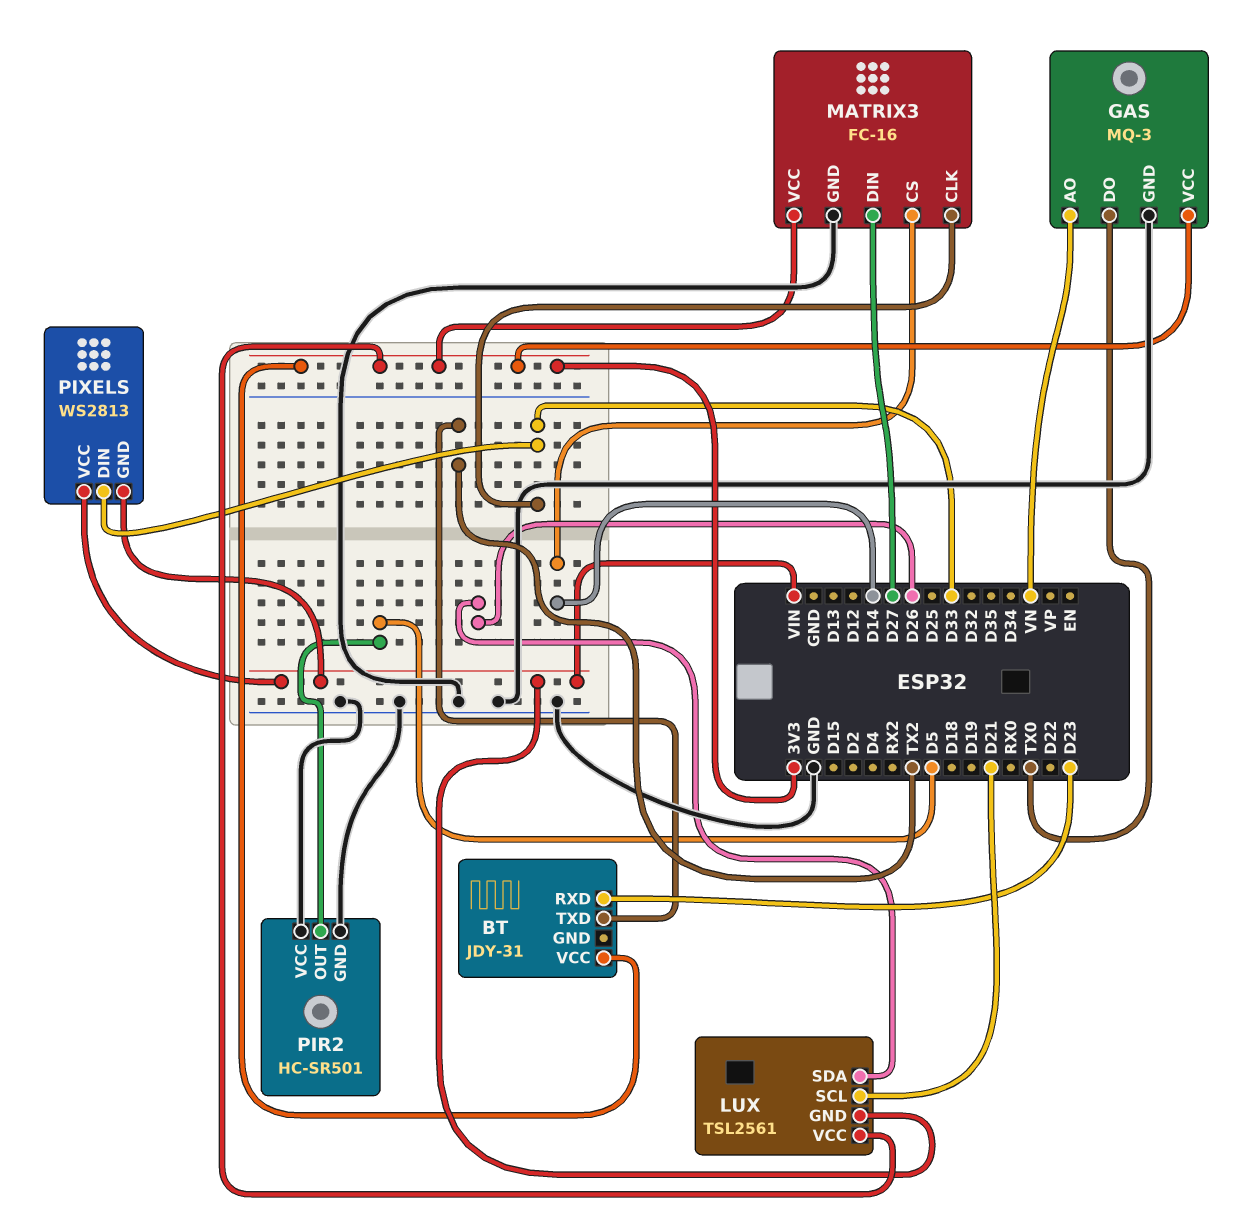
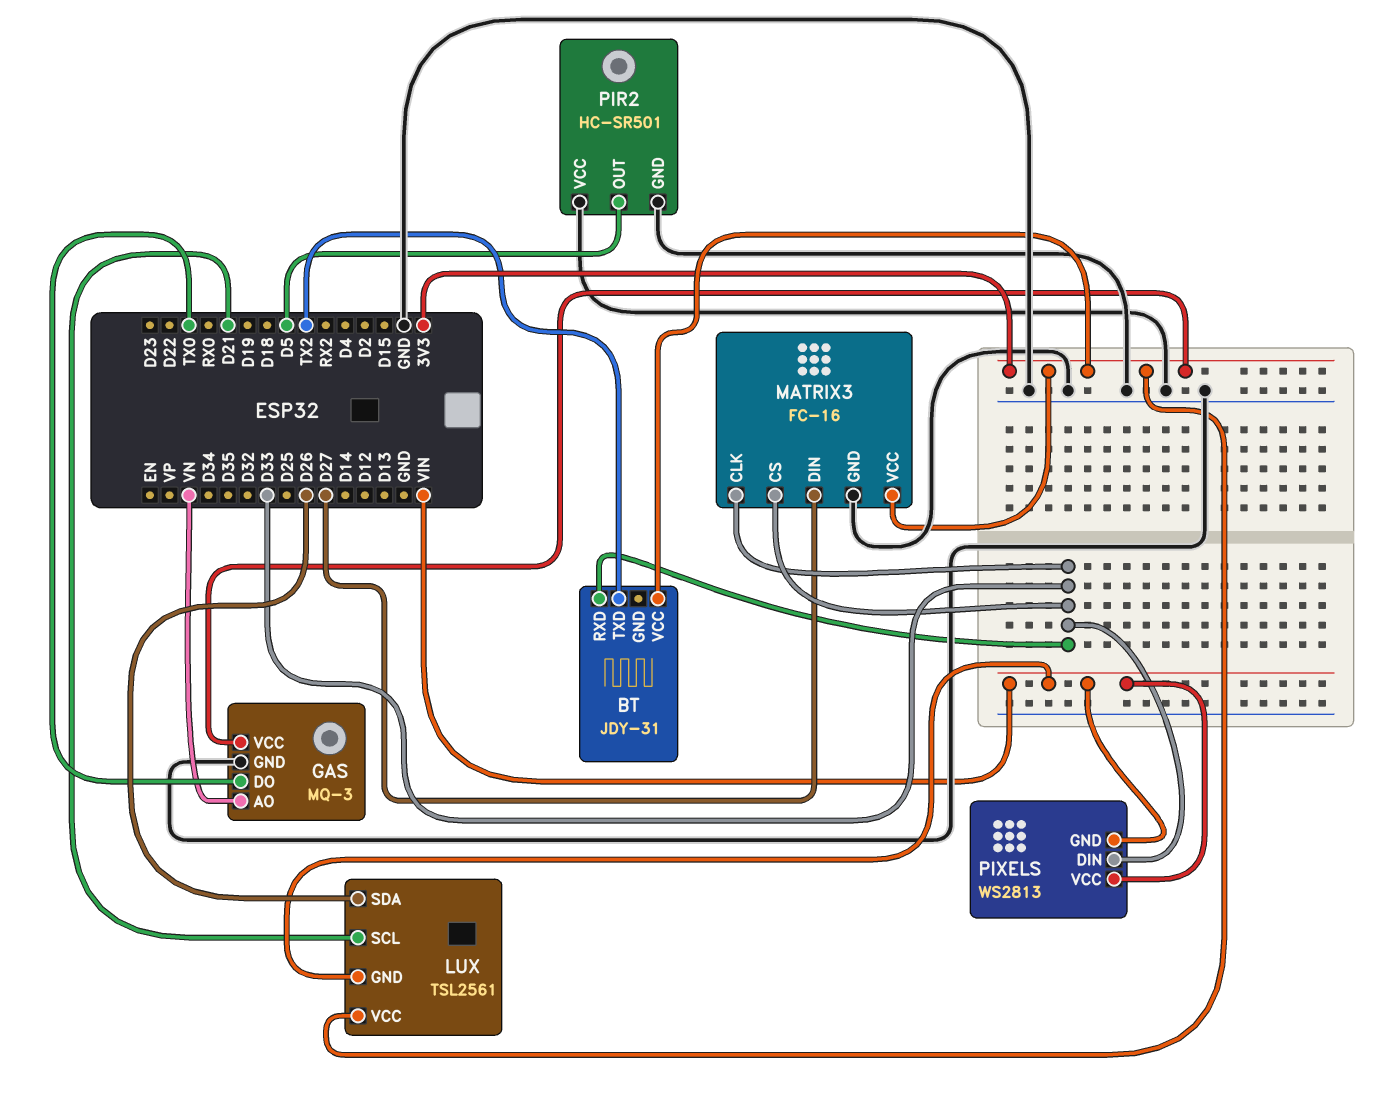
BT pin RXD: D23 -> D33
MATRIX3 pin CS: D14 -> D33

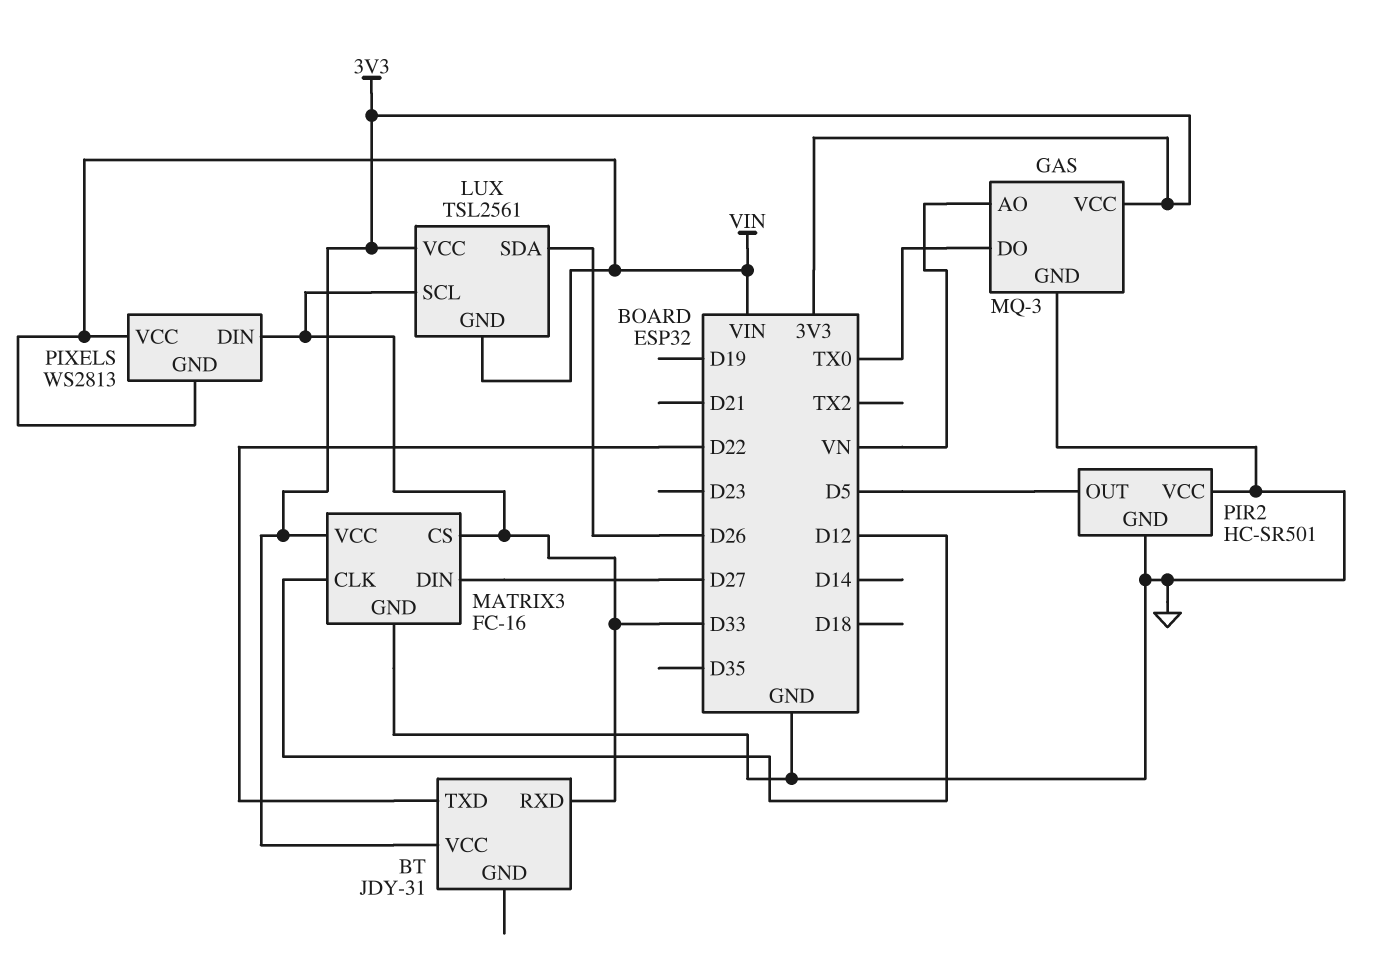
BT pin TXD: TX2 -> D22
LUX pin SCL: D21 -> D33
MATRIX3 pin CLK: D33 -> D12

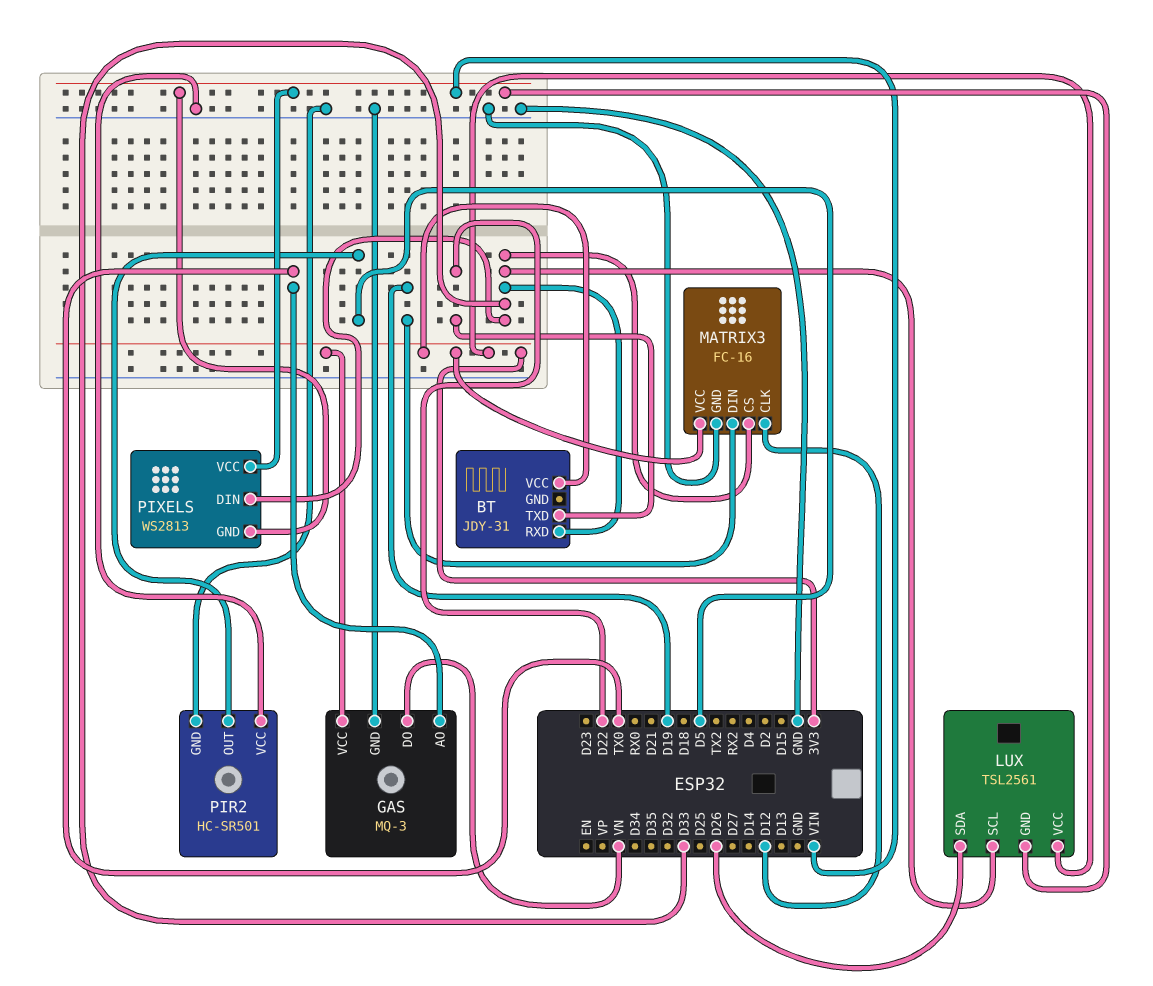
GAS pin AO: VN -> TX0
GAS pin DO: TX0 -> VN
MATRIX3 pin DIN: D27 -> D19

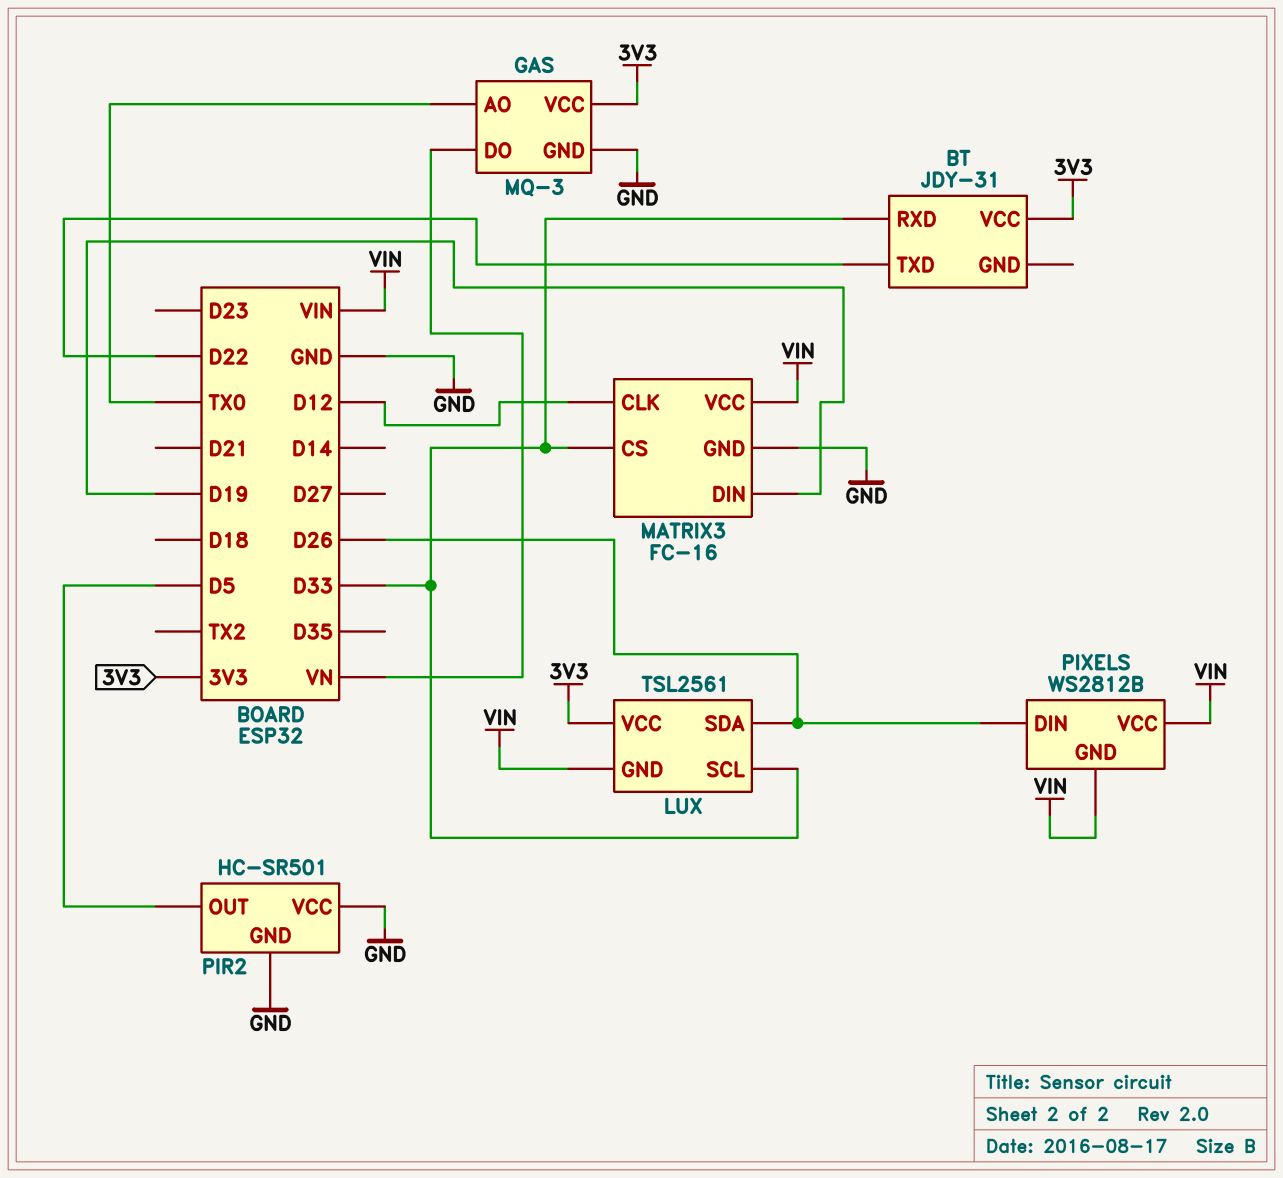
MATRIX3 pin VCC: 3V3 -> VIN
PIXELS: WS2813 -> WS2812B
PIXELS pin DIN: D33 -> D26

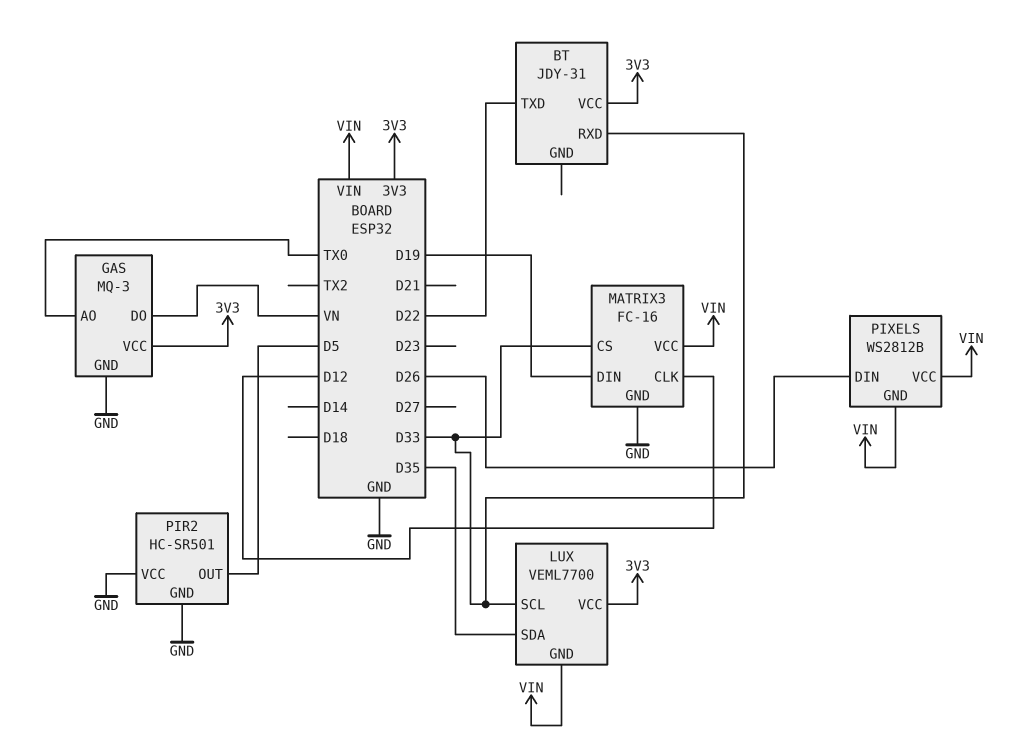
LUX: TSL2561 -> VEML7700
LUX pin SDA: D26 -> D35

